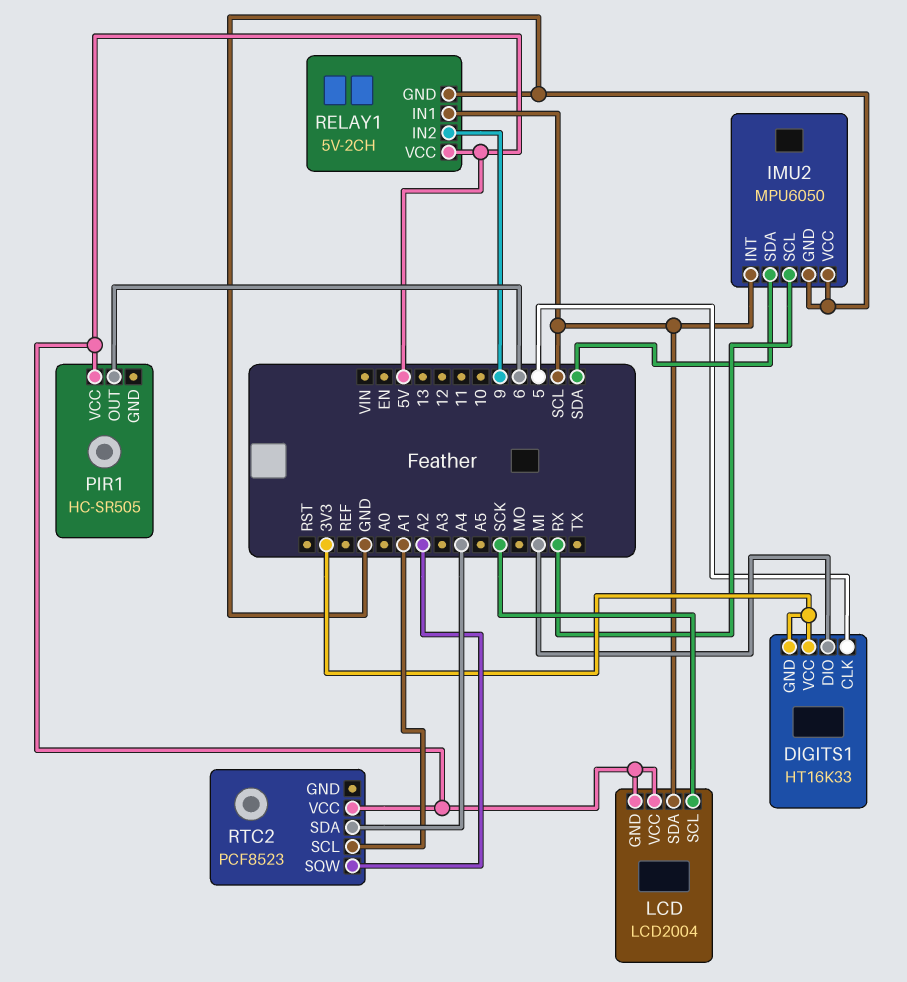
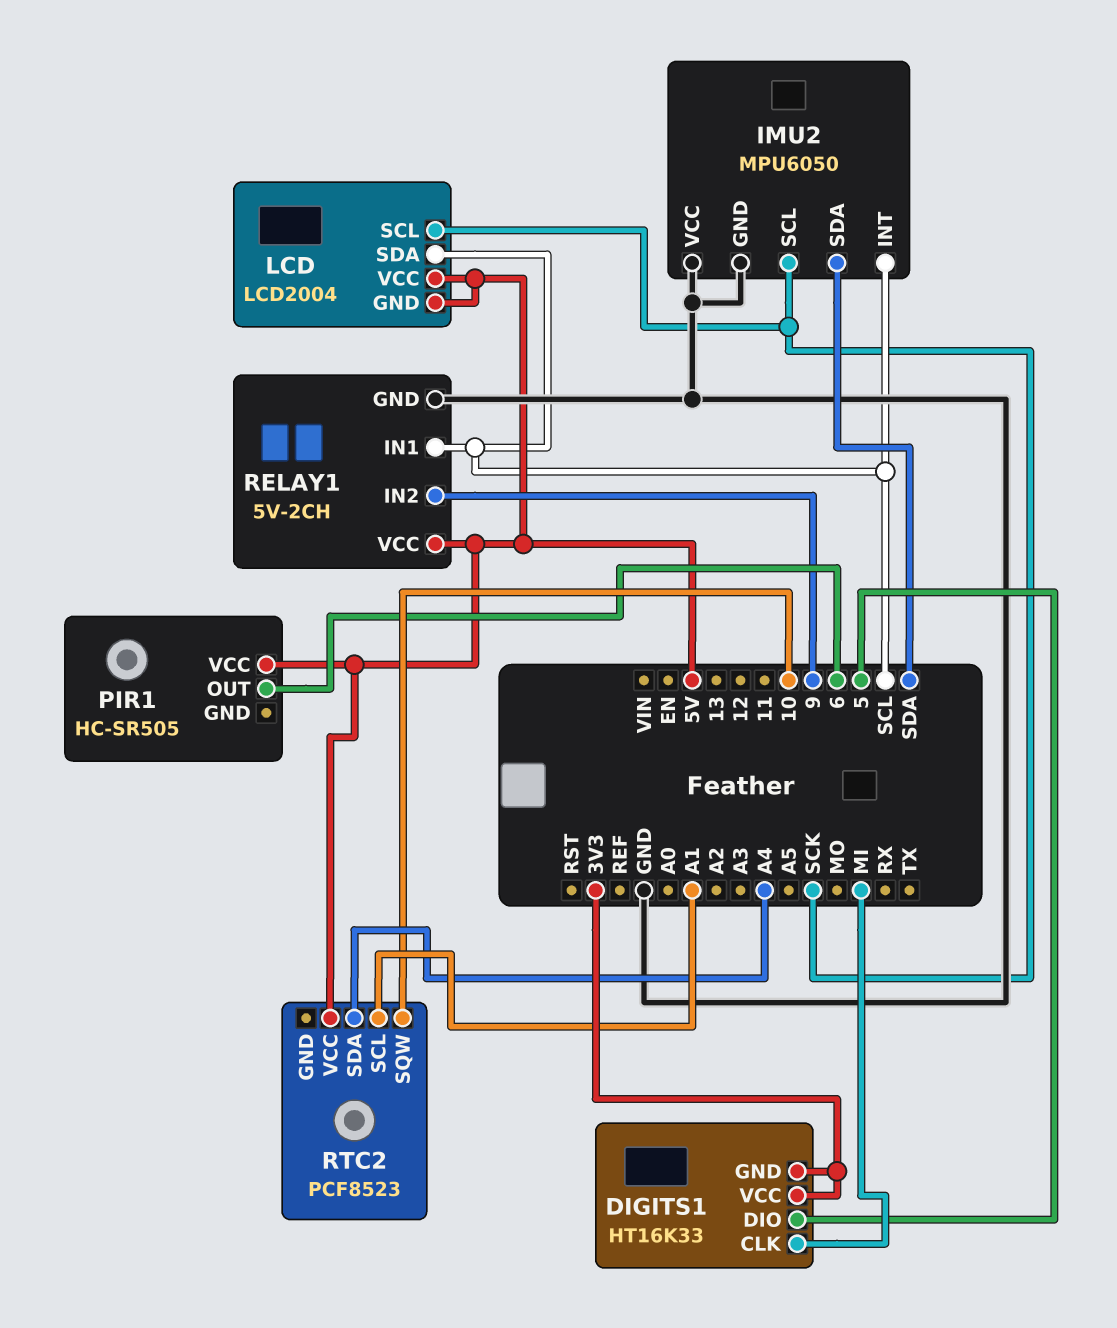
DIGITS1 pin CLK: 5 -> MI
DIGITS1 pin DIO: MI -> 5
IMU2 pin SCL: RX -> SCK
RTC2 pin SQW: A2 -> 10

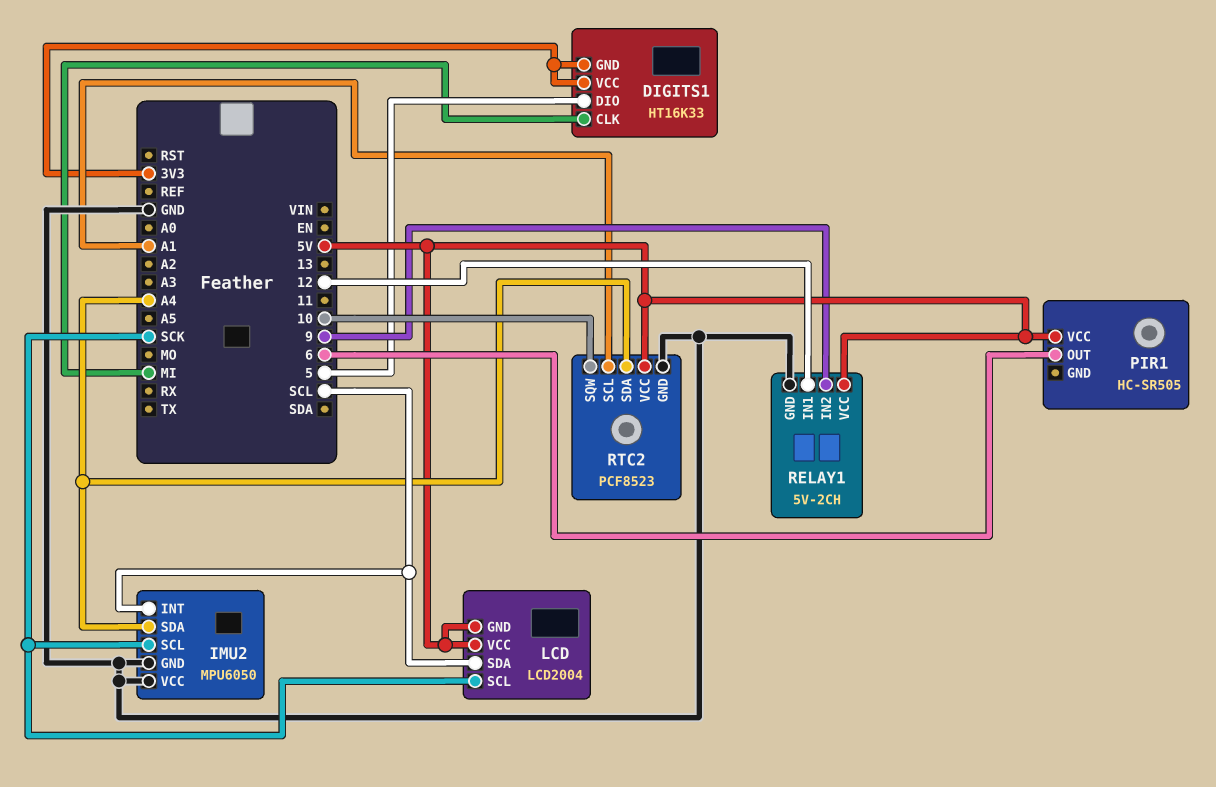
IMU2 pin SDA: SDA -> A4
RELAY1 pin IN1: SCL -> 12
RTC2 pin GND: none -> GND

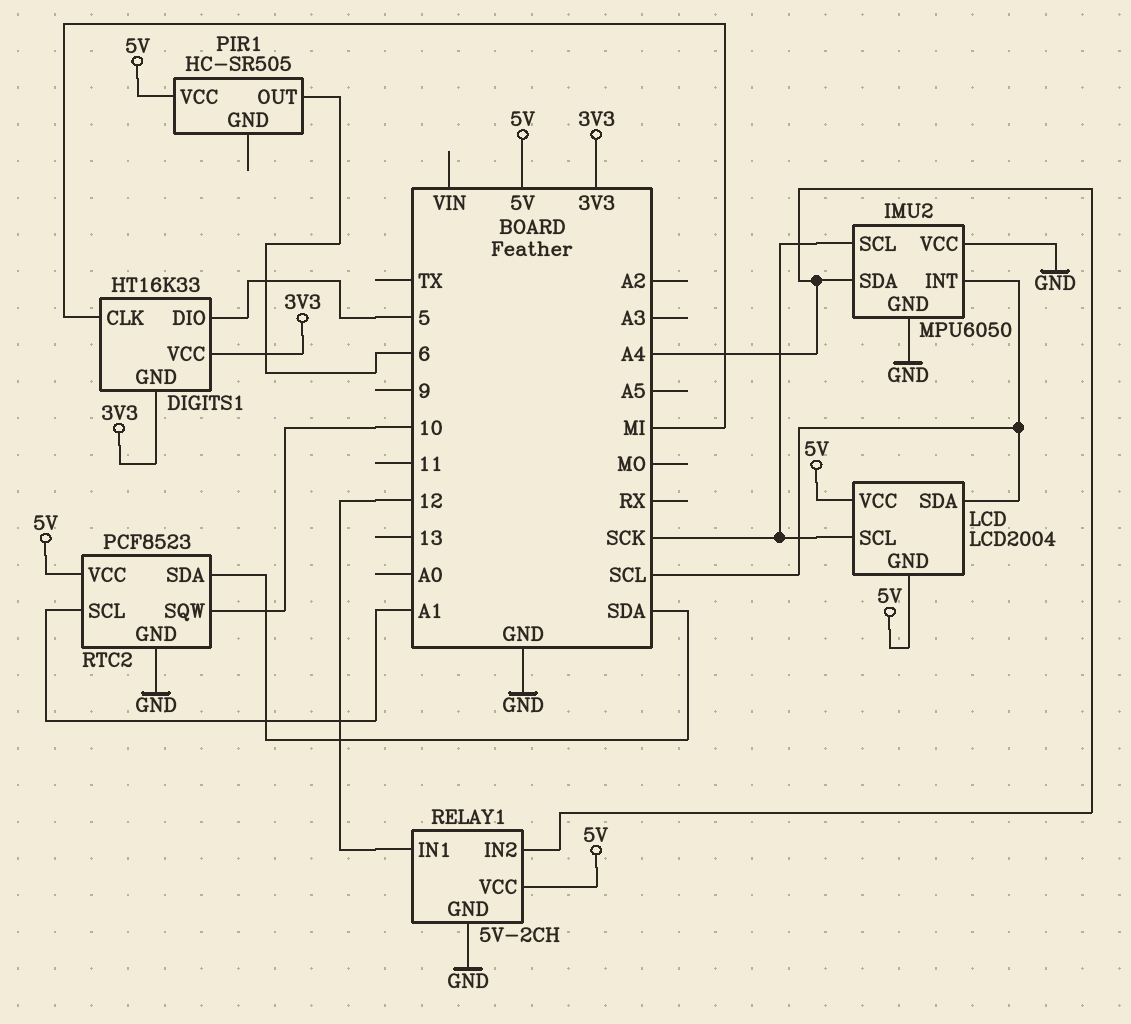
RELAY1 pin IN2: 9 -> A4
RTC2 pin SDA: A4 -> SDA

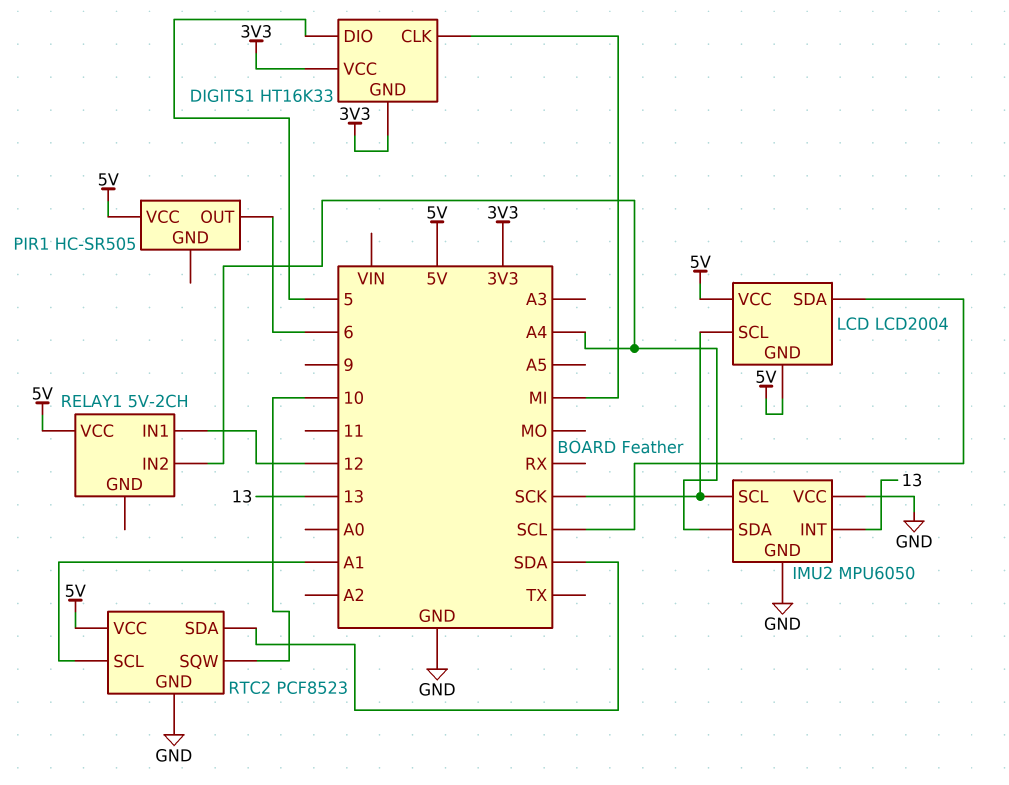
IMU2 pin INT: SCL -> 13
RELAY1 pin GND: GND -> none

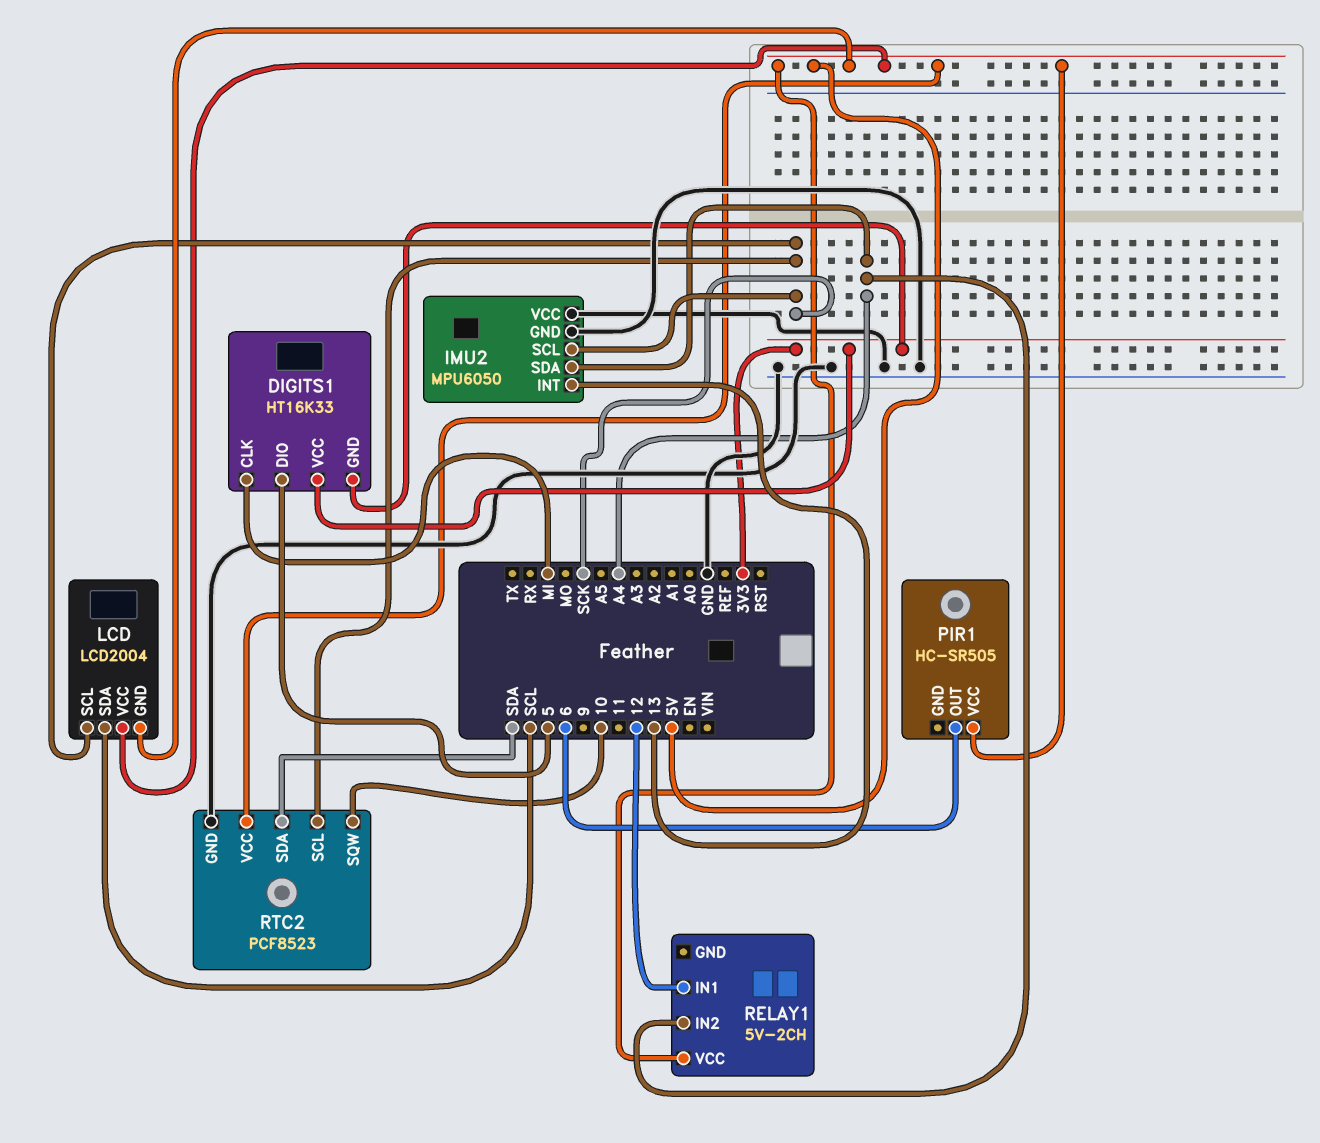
RTC2 pin SCL: A1 -> SCK

